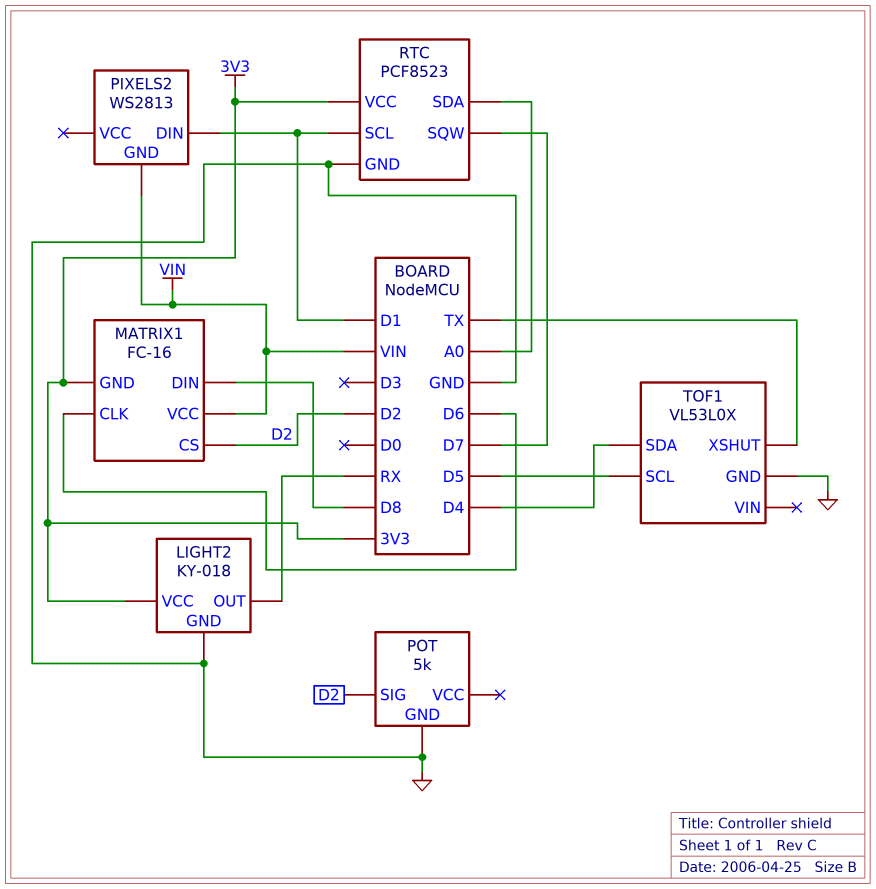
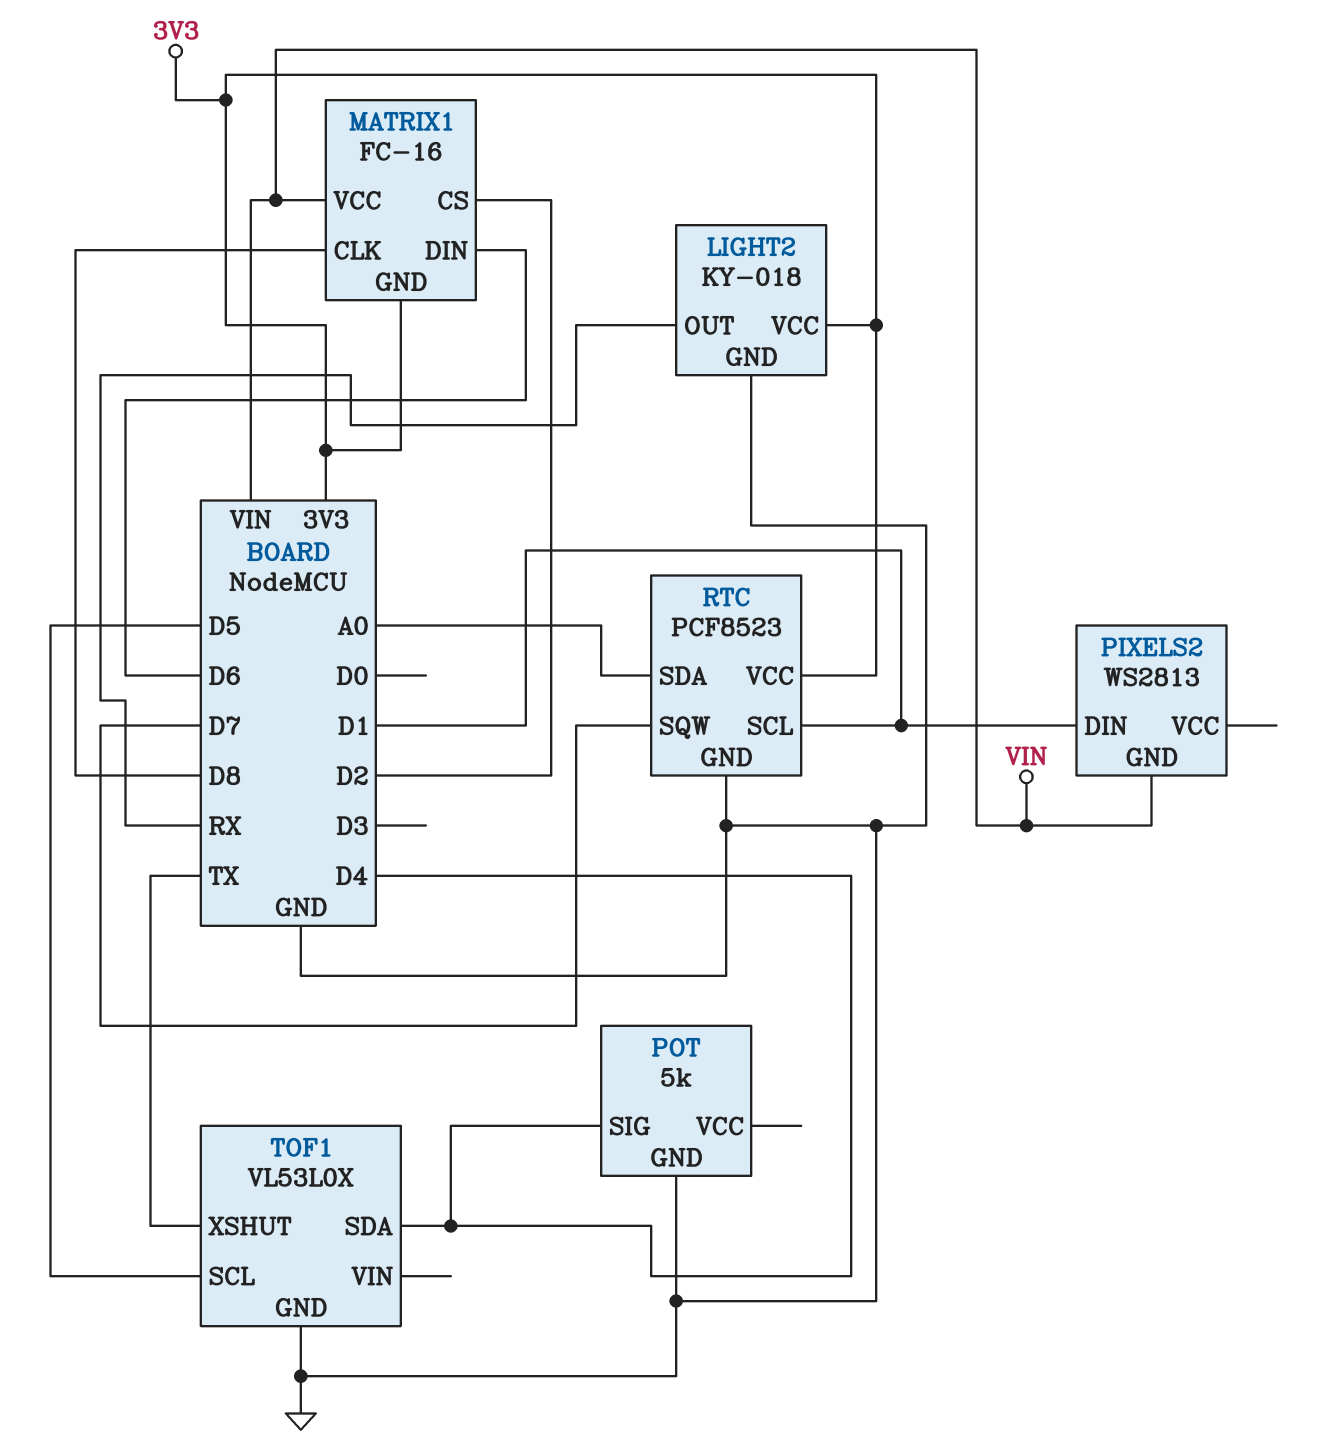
MATRIX1 pin CLK: D6 -> D8
MATRIX1 pin DIN: D8 -> D6
POT pin SIG: D2 -> D4

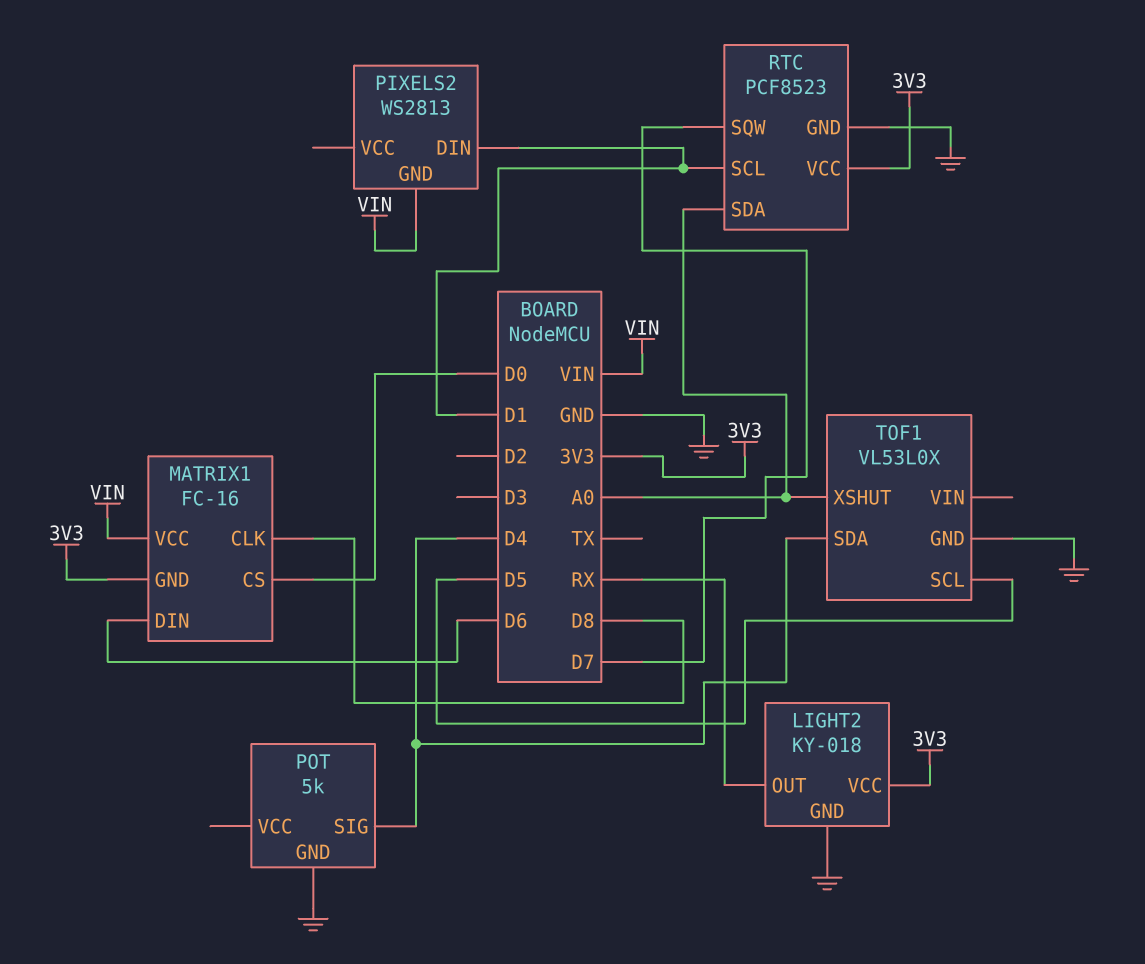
MATRIX1 pin CS: D2 -> D0
TOF1 pin XSHUT: TX -> A0

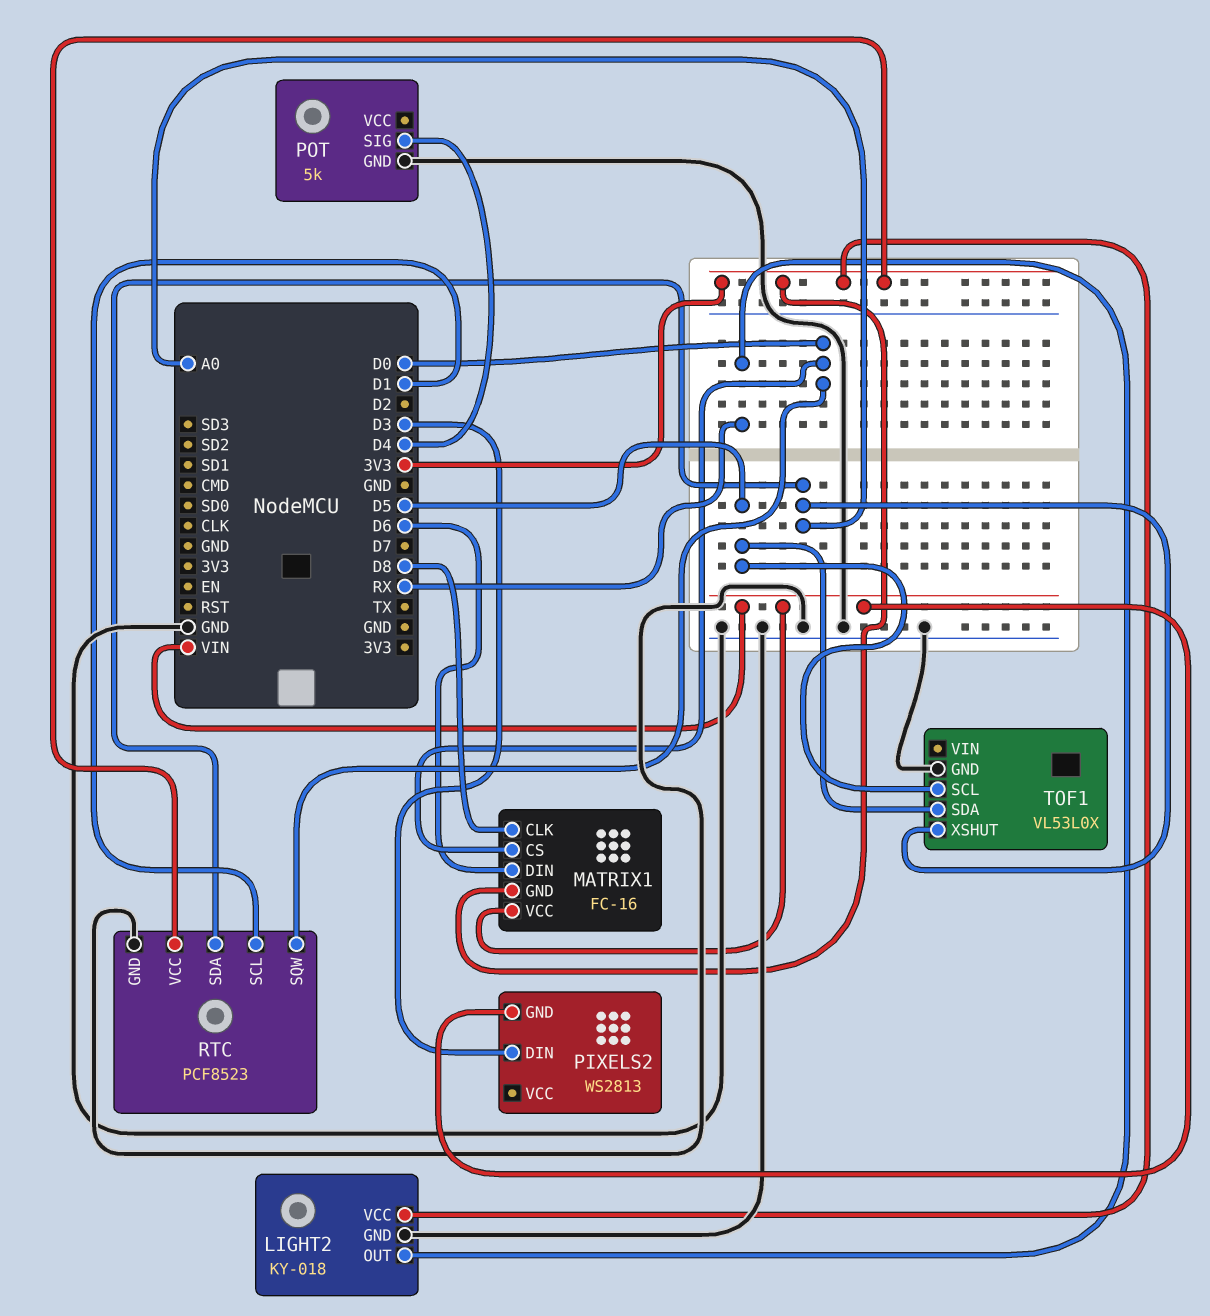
PIXELS2 pin DIN: D1 -> D3
RTC pin SQW: D7 -> D0
TOF1 pin SDA: D4 -> D5

